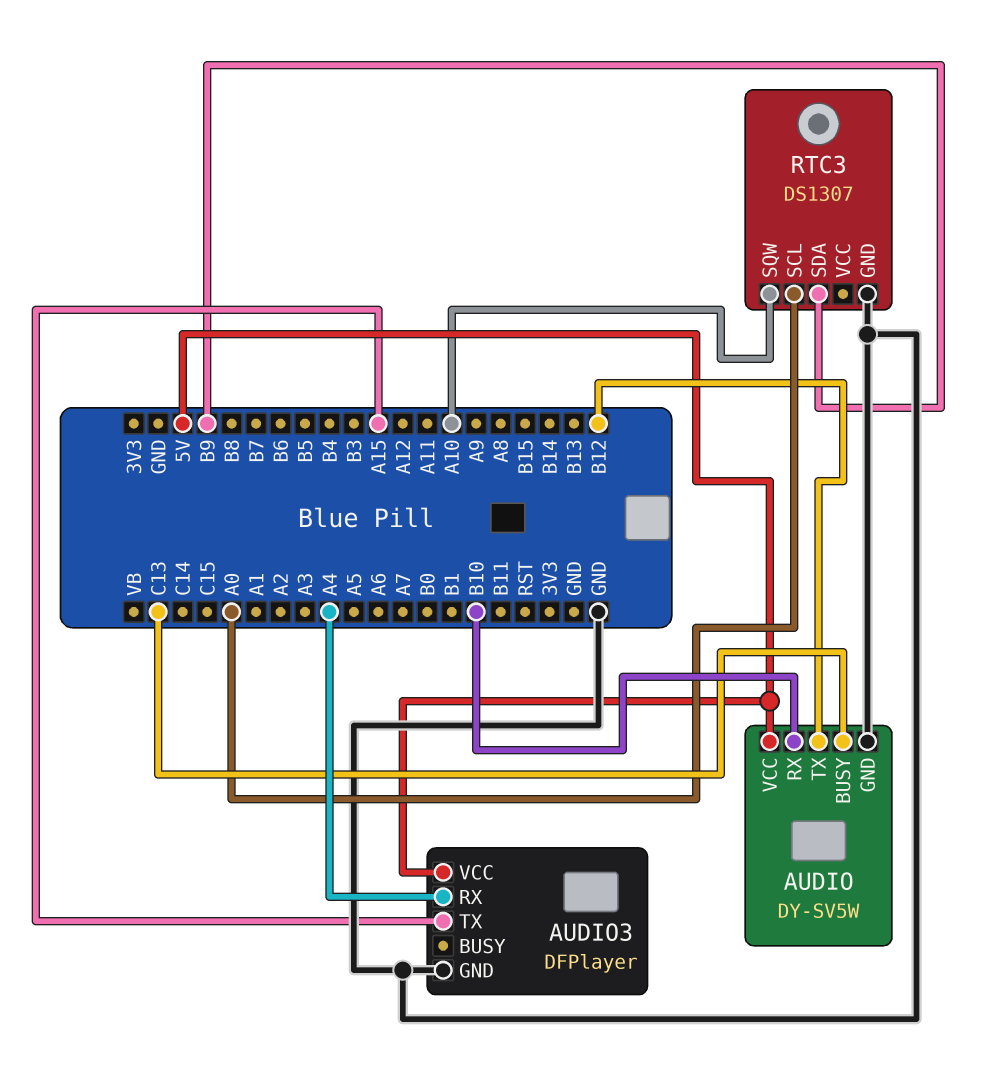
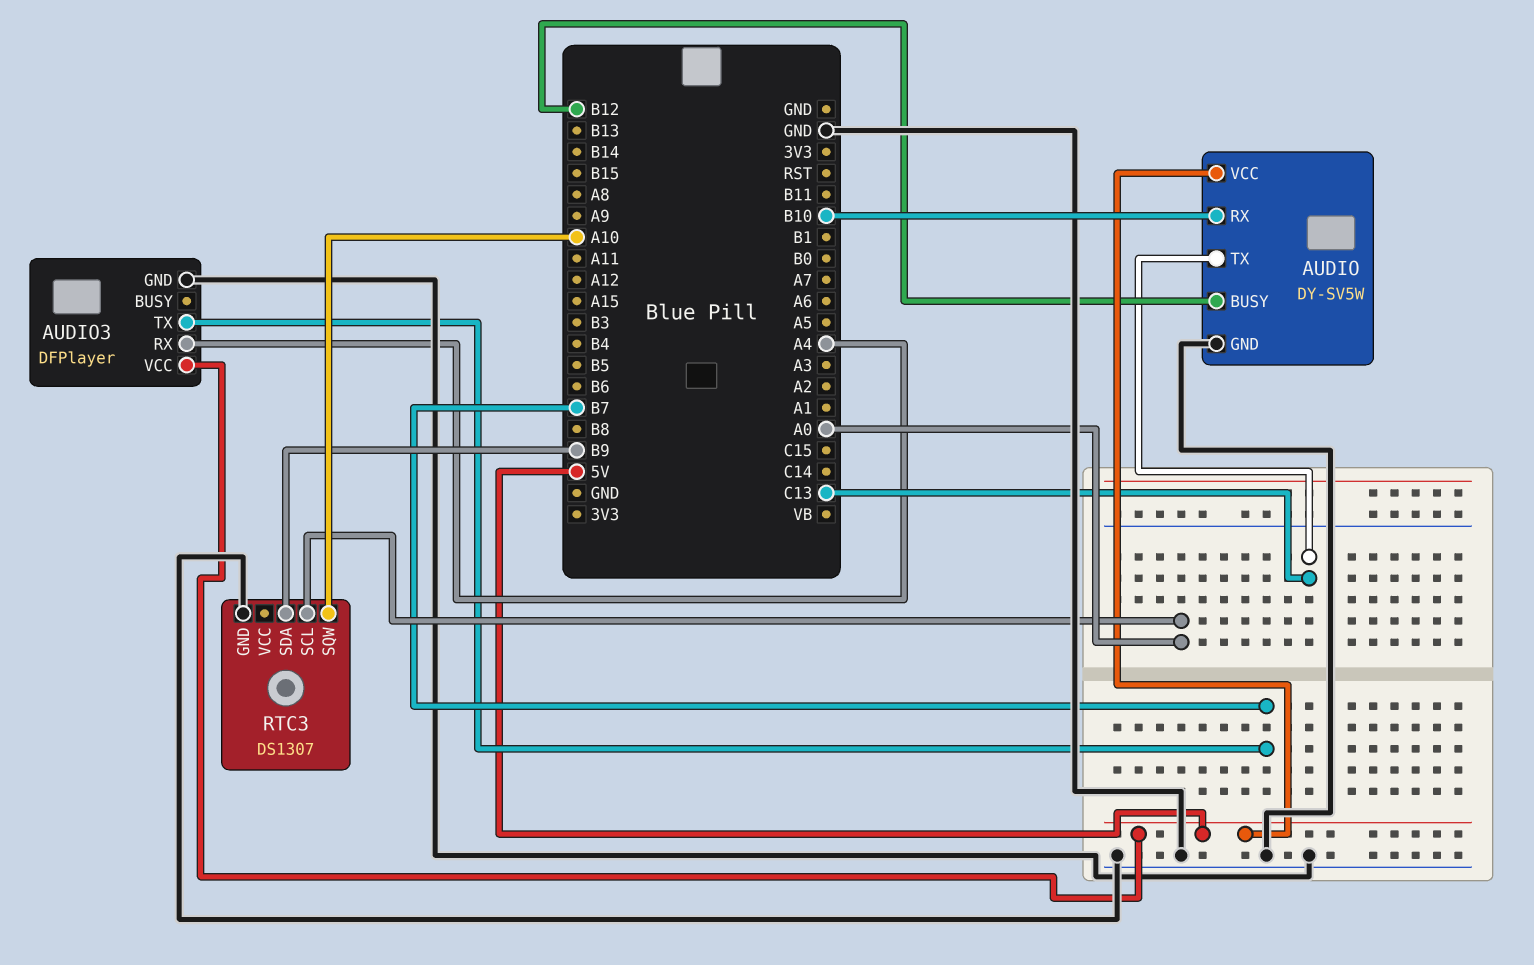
AUDIO pin BUSY: C13 -> B12
AUDIO pin TX: B12 -> C13
AUDIO3 pin TX: A15 -> B7

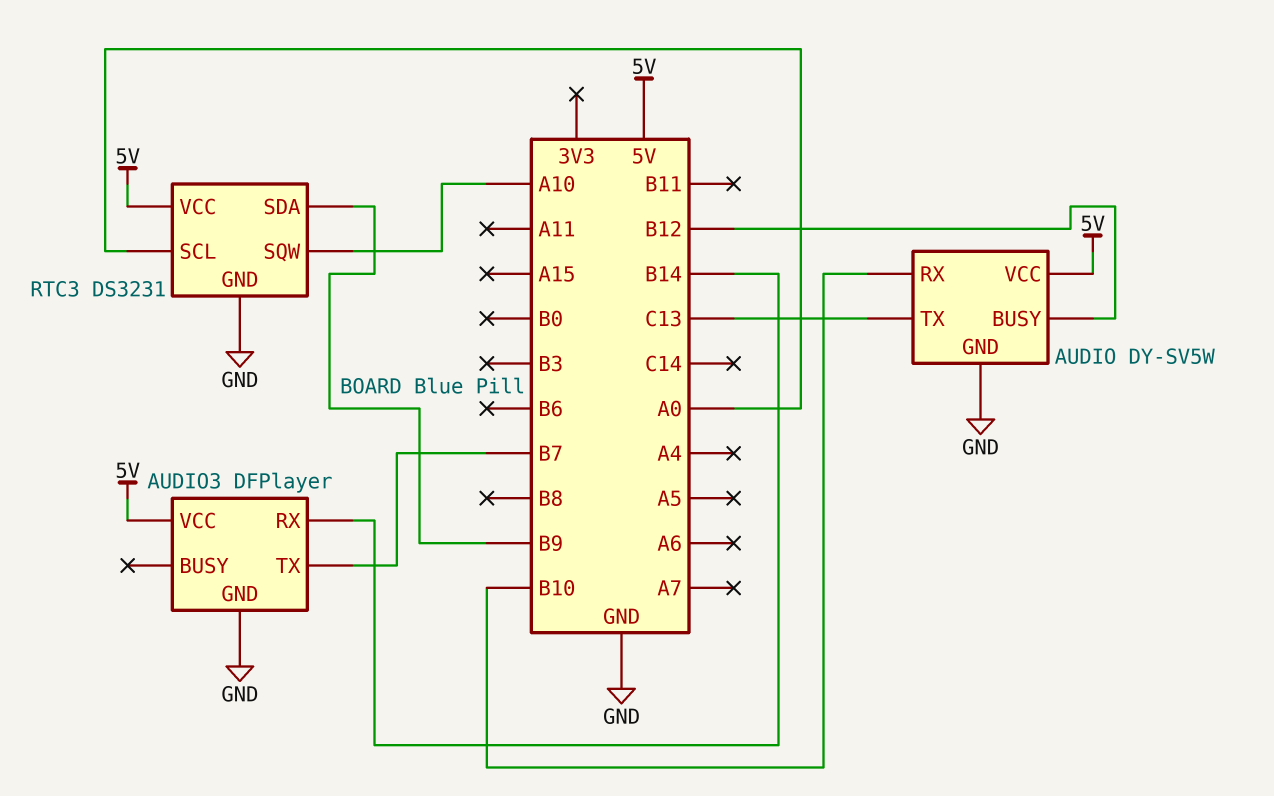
AUDIO3 pin RX: A4 -> B14
RTC3: DS1307 -> DS3231
RTC3 pin VCC: none -> 5V

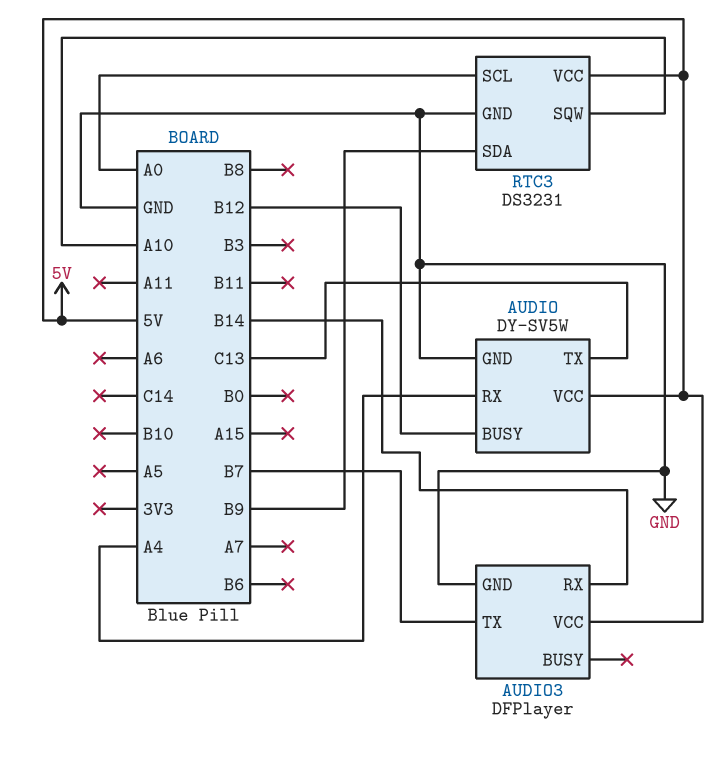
AUDIO pin RX: B10 -> A4

